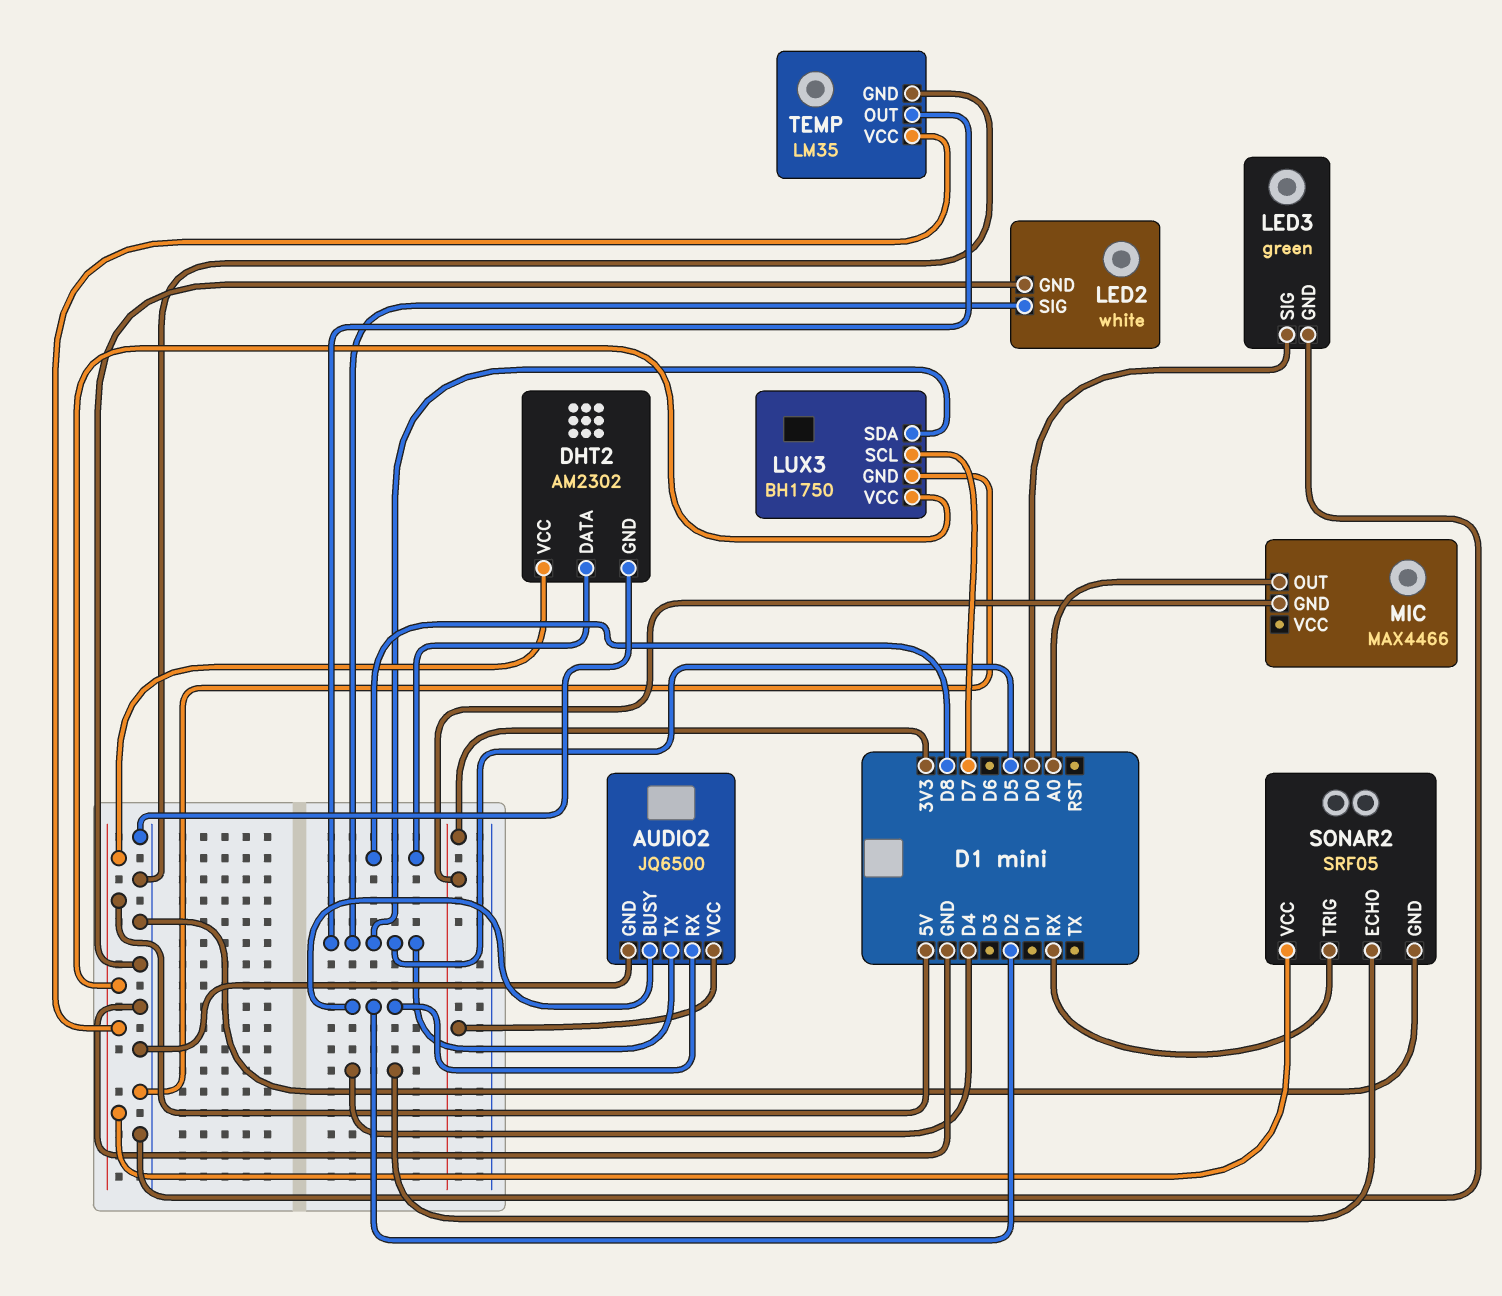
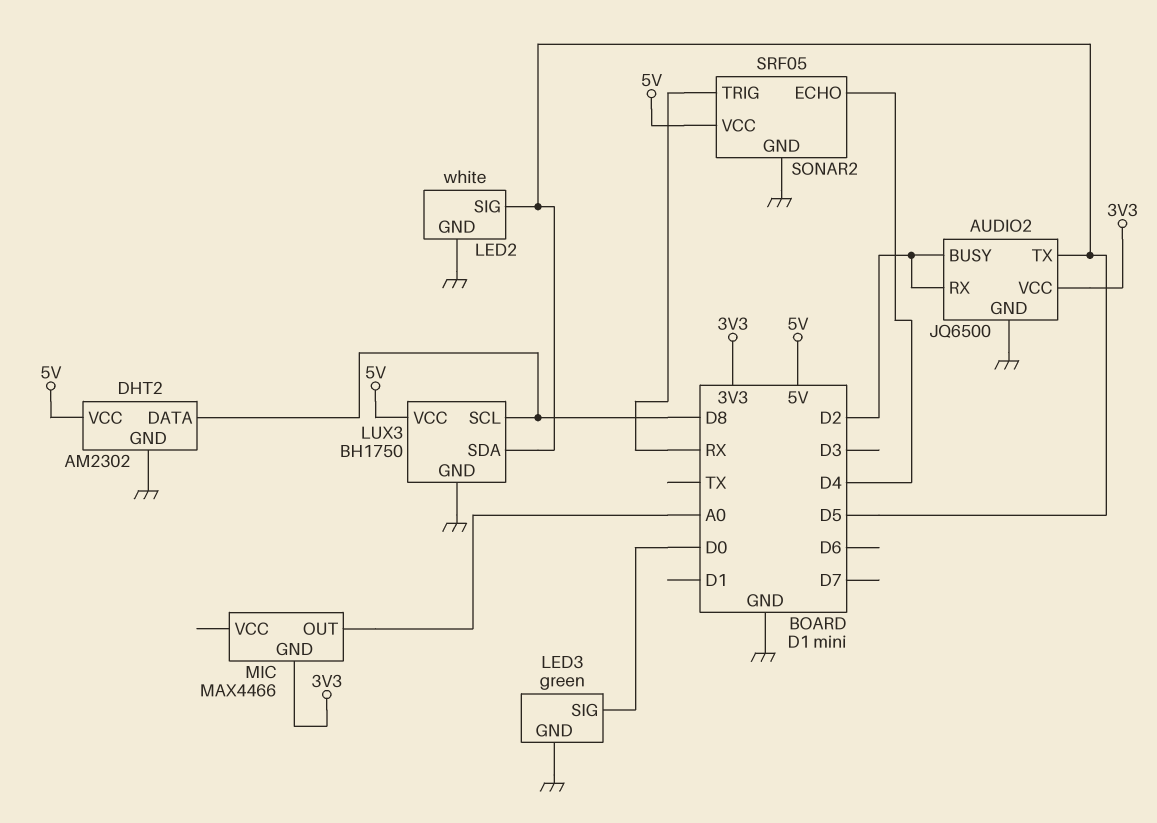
LUX3 pin SCL: D7 -> D8
TEMP: LM35 -> none
TEMP pin GND: GND -> none
TEMP pin OUT: D5 -> none
TEMP pin VCC: 5V -> none

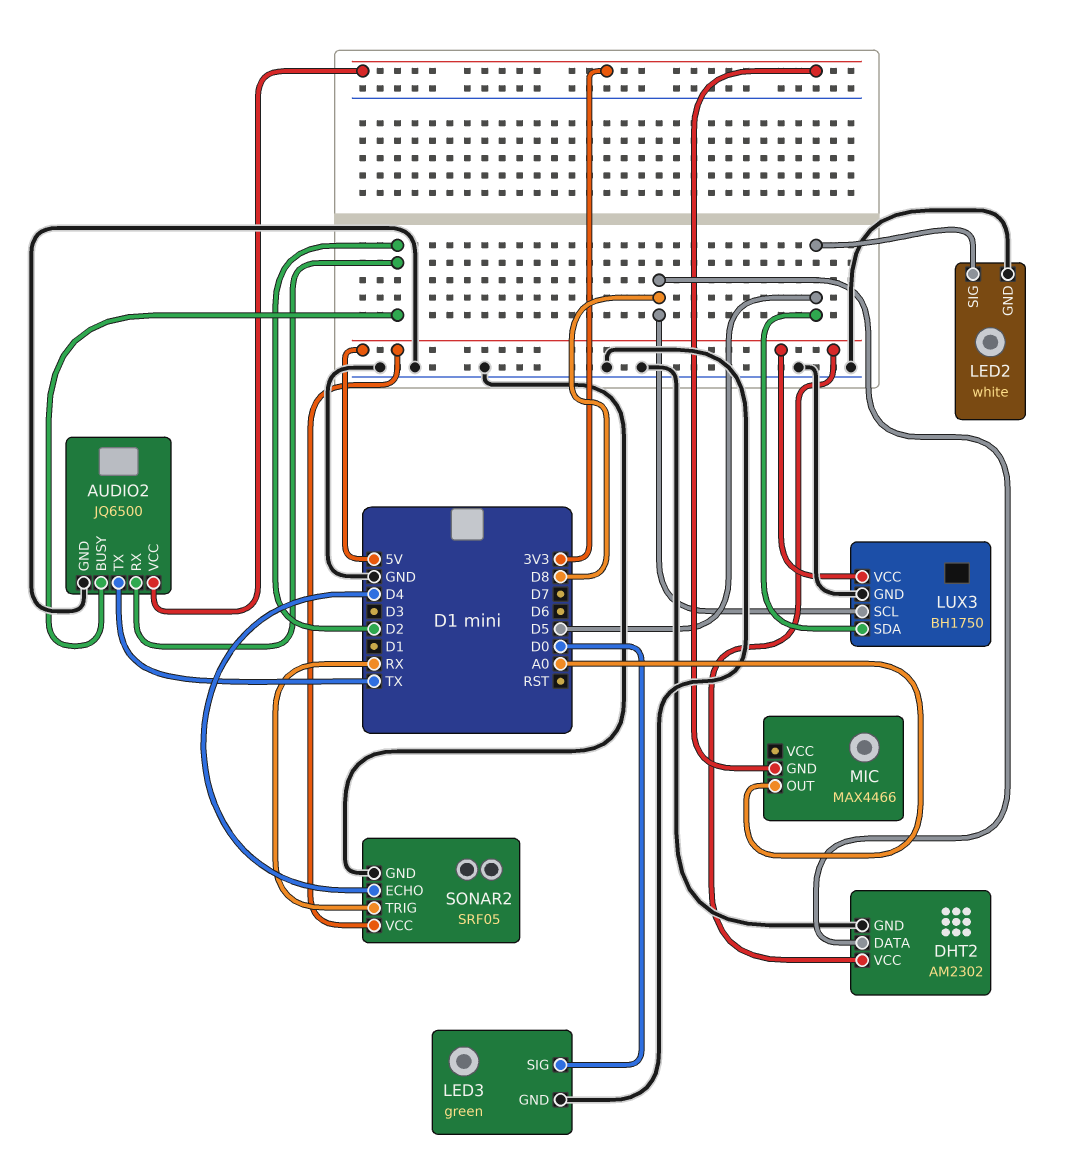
AUDIO2 pin TX: D5 -> TX

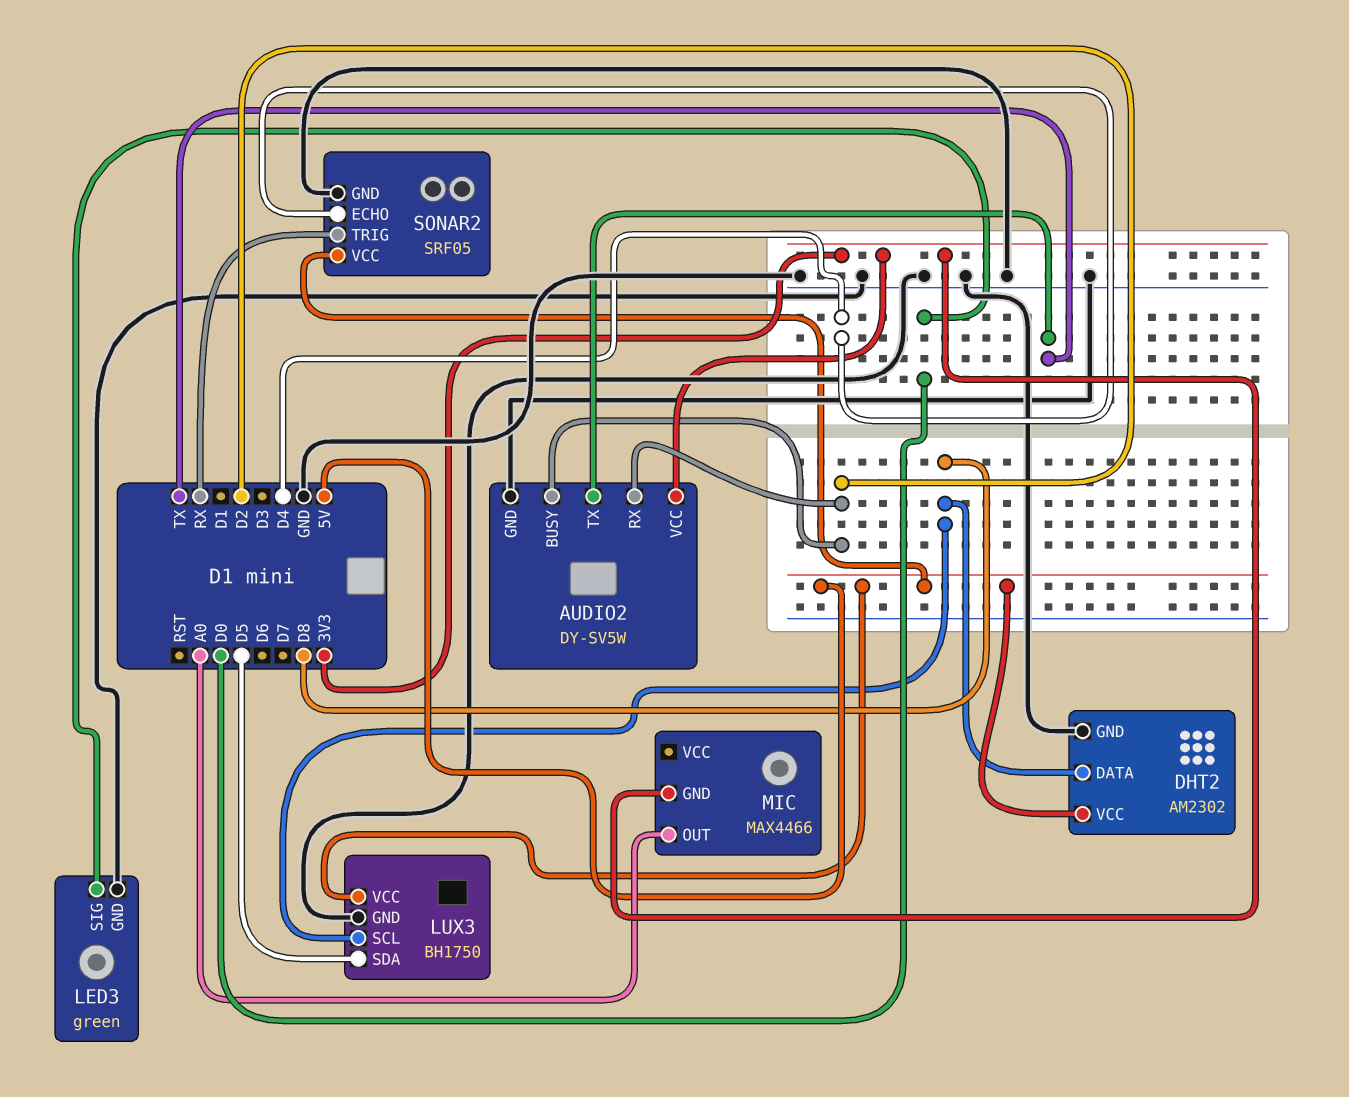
AUDIO2: JQ6500 -> DY-SV5W
LED2: white -> none
LED2 pin GND: GND -> none
LED2 pin SIG: D5 -> none

